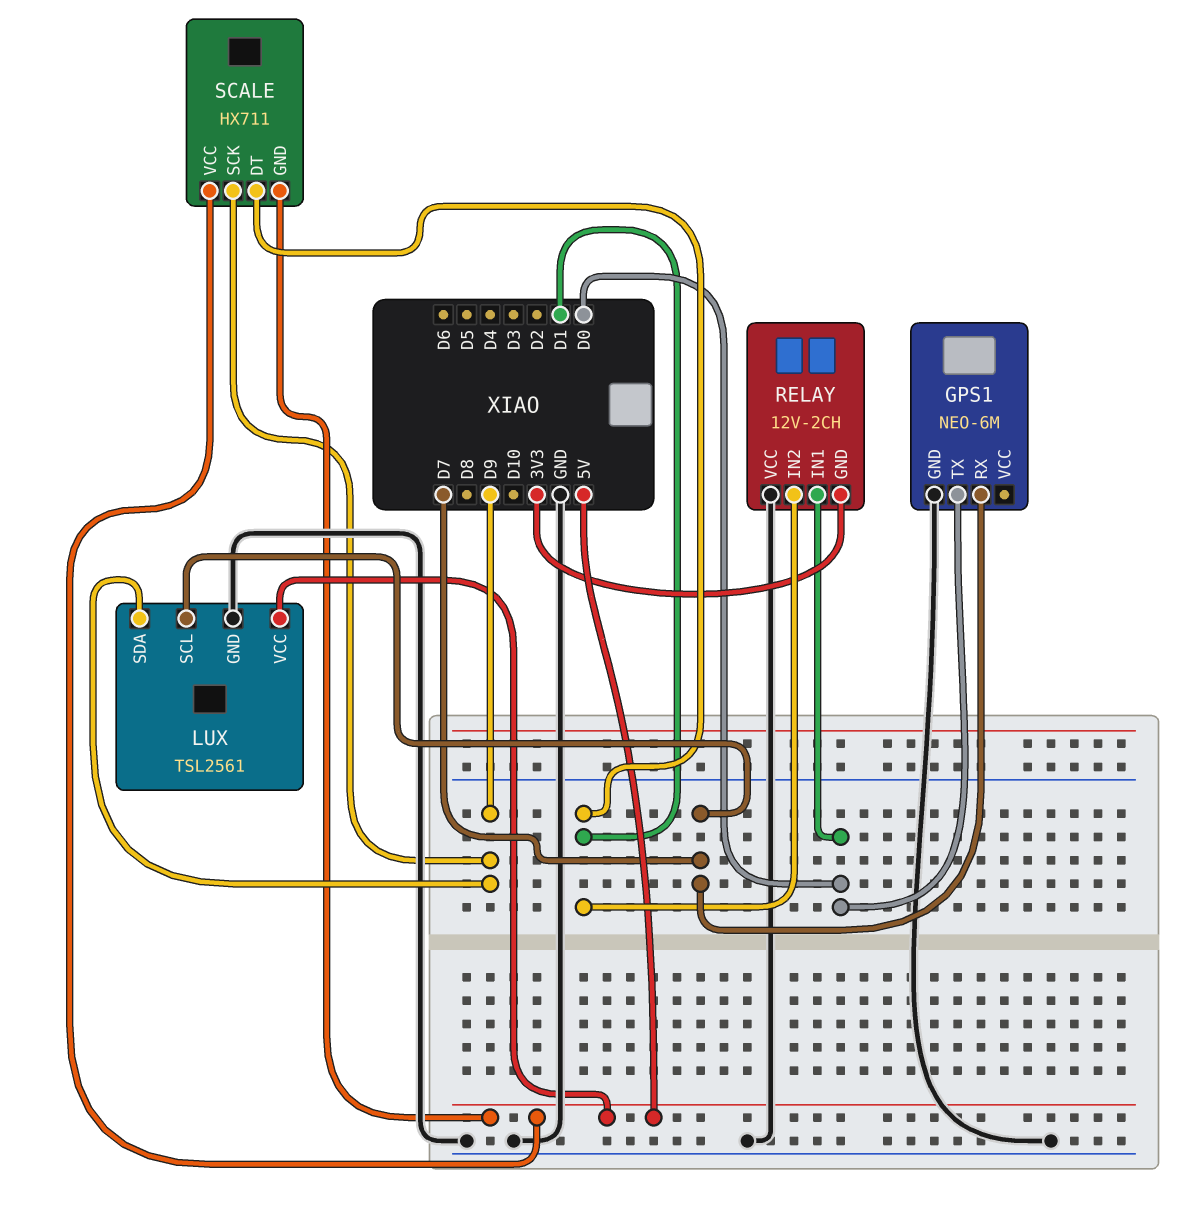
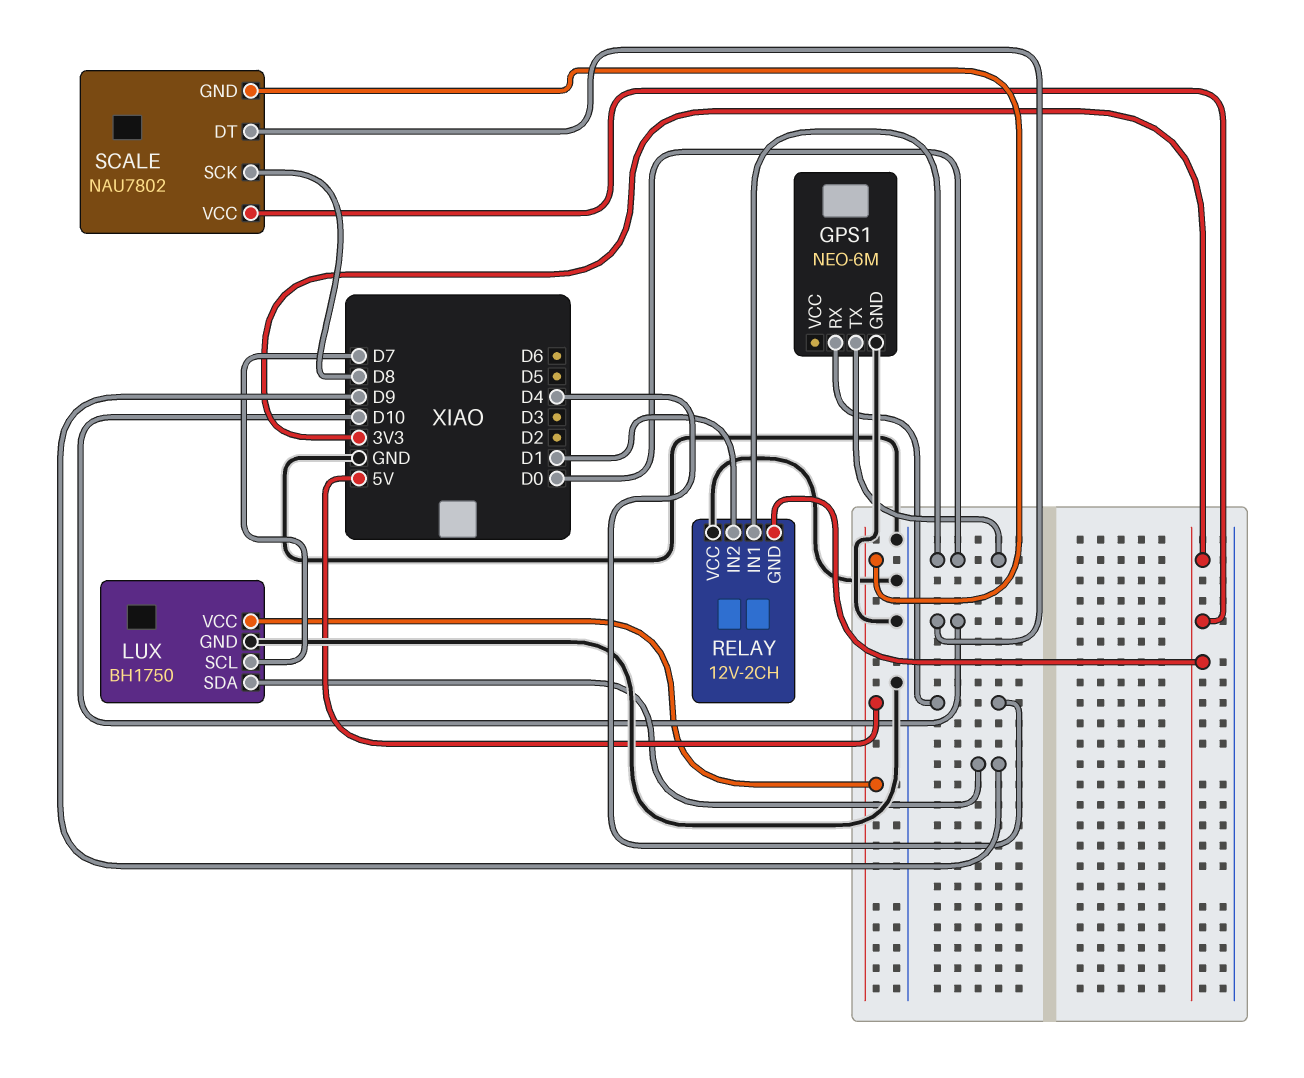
GPS1 pin RX: D7 -> D4
LUX: TSL2561 -> BH1750
SCALE: HX711 -> NAU7802
SCALE pin DT: D1 -> D10
SCALE pin SCK: D9 -> D8
SCALE pin VCC: 5V -> 3V3

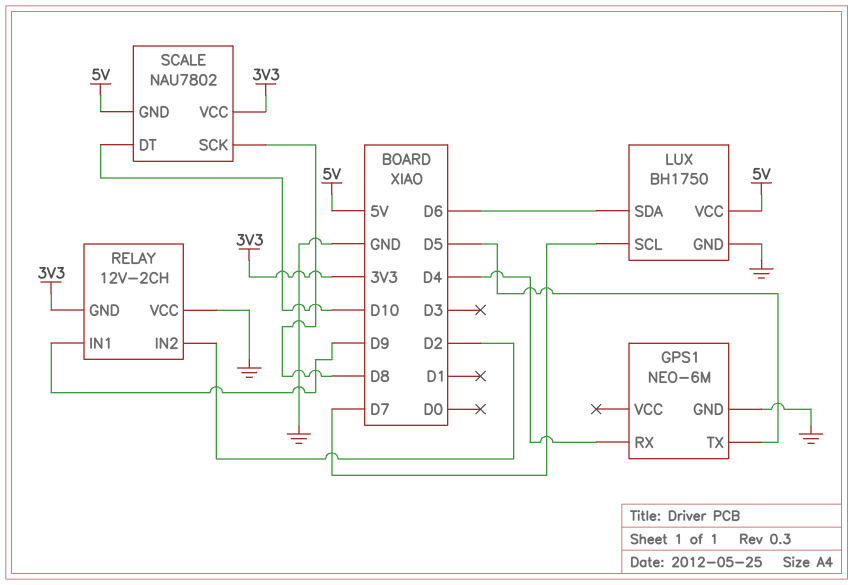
GPS1 pin TX: D0 -> D5
LUX pin SDA: D9 -> D6
RELAY pin IN1: D0 -> D9
RELAY pin IN2: D1 -> D2

